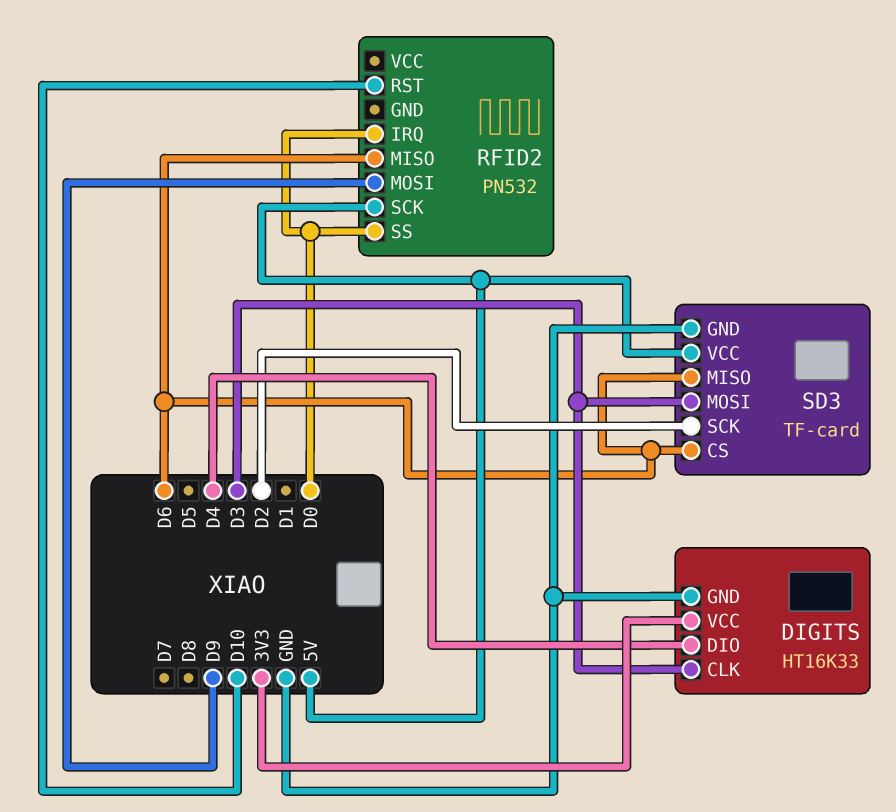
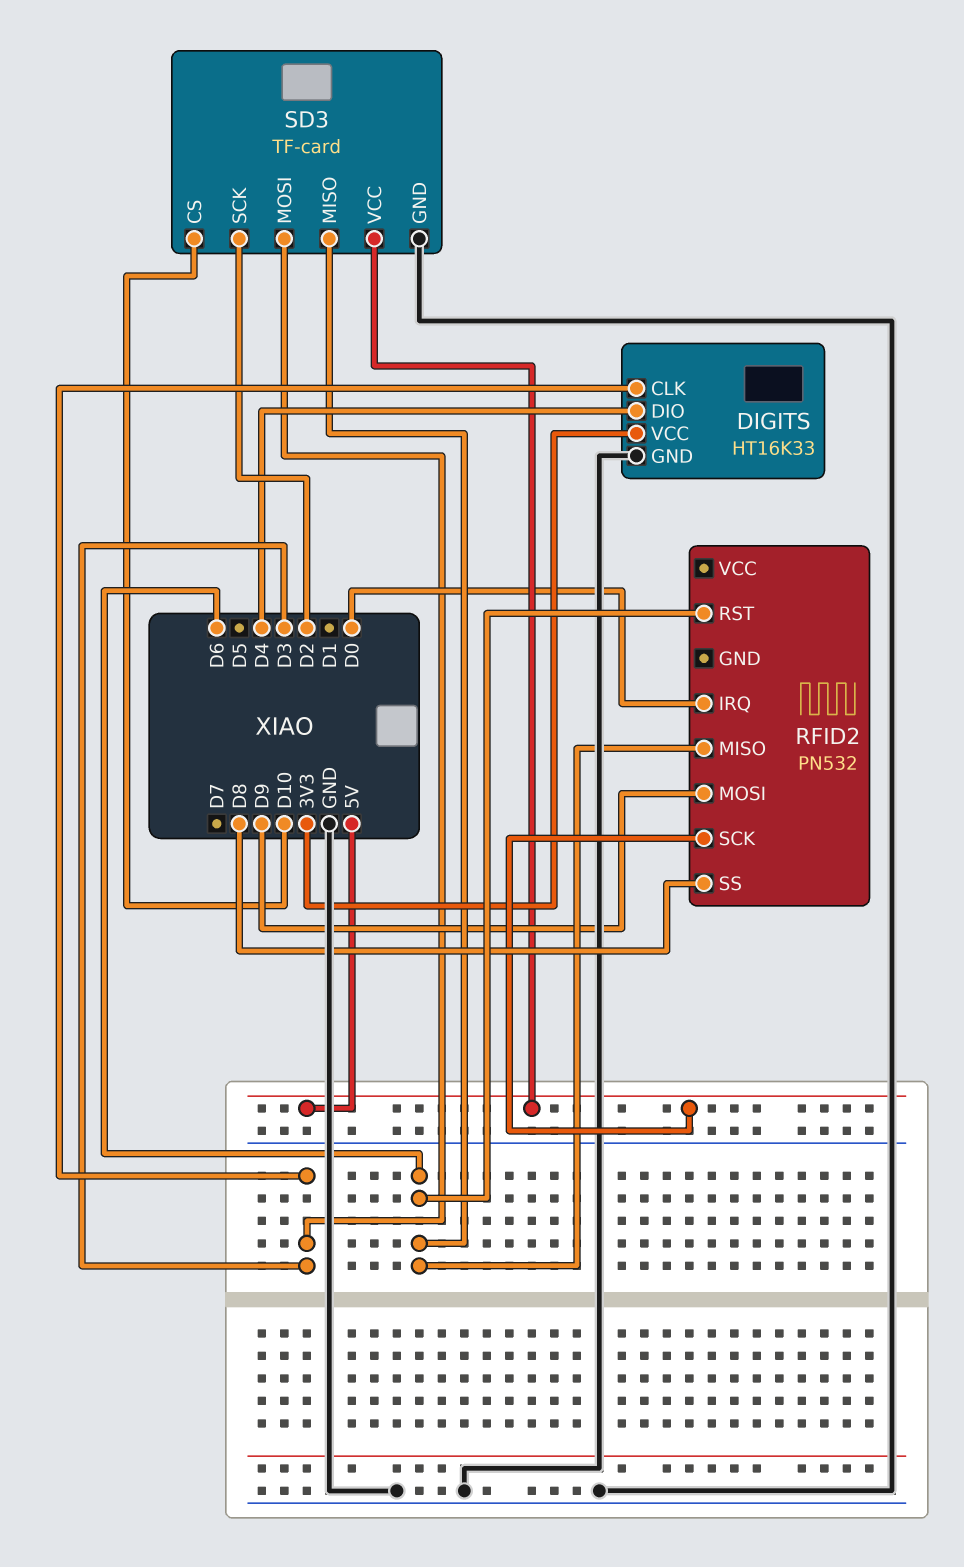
RFID2 pin RST: D10 -> D6
RFID2 pin SS: D0 -> D8
SD3 pin CS: D6 -> D10

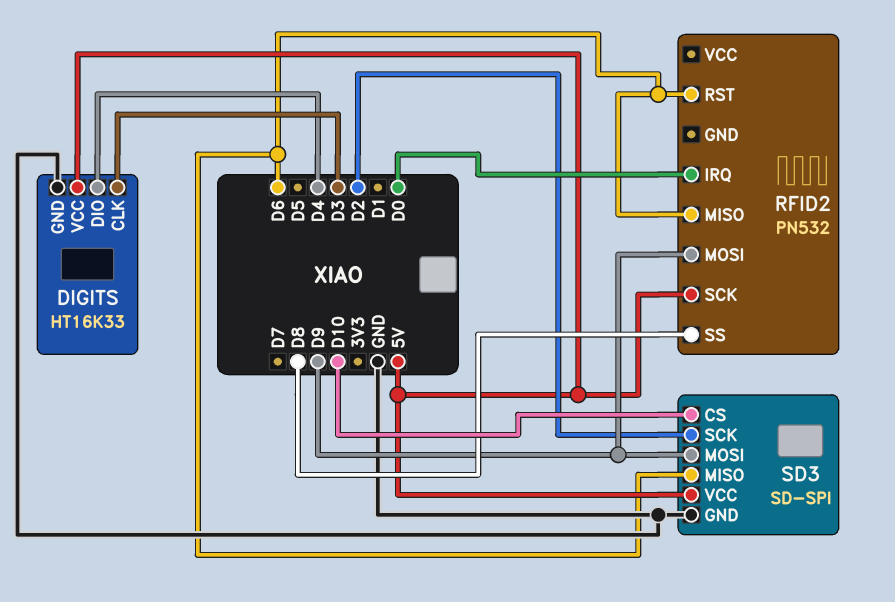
DIGITS pin VCC: 3V3 -> 5V
SD3: TF-card -> SD-SPI
SD3 pin MOSI: D3 -> D9

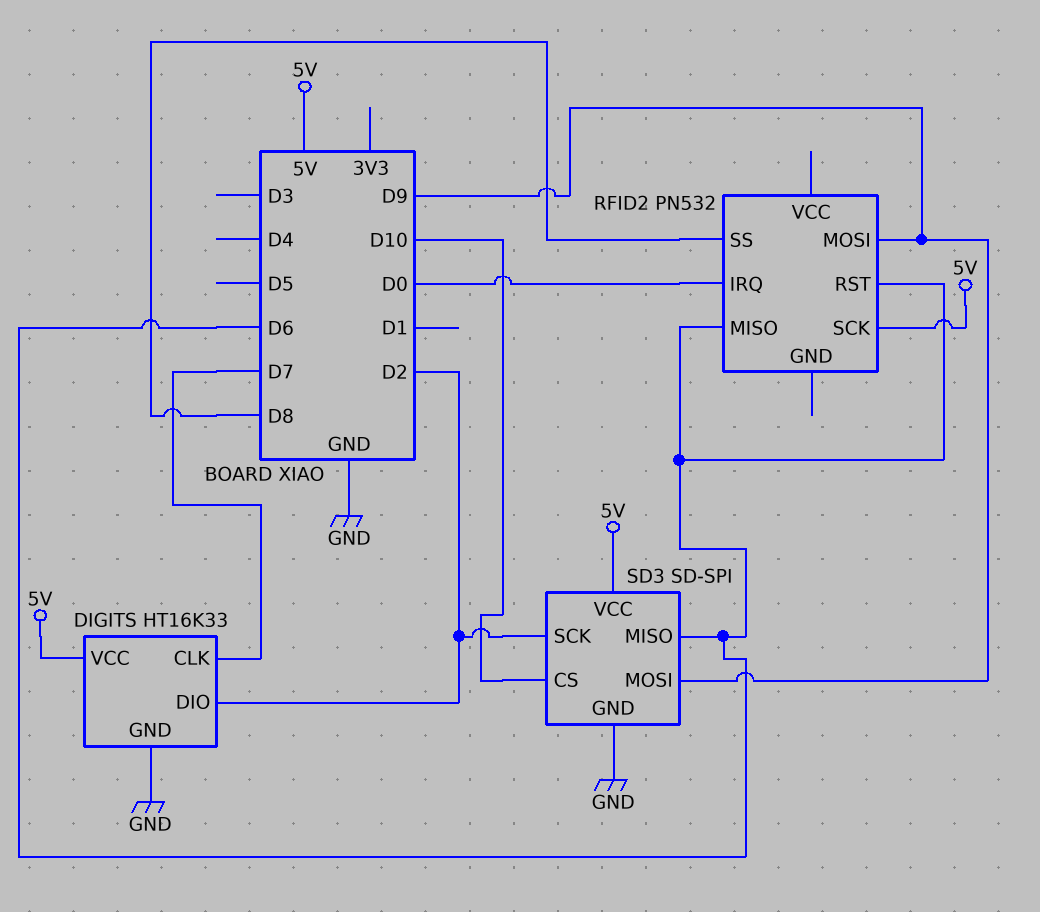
DIGITS pin CLK: D3 -> D7
DIGITS pin DIO: D4 -> D2

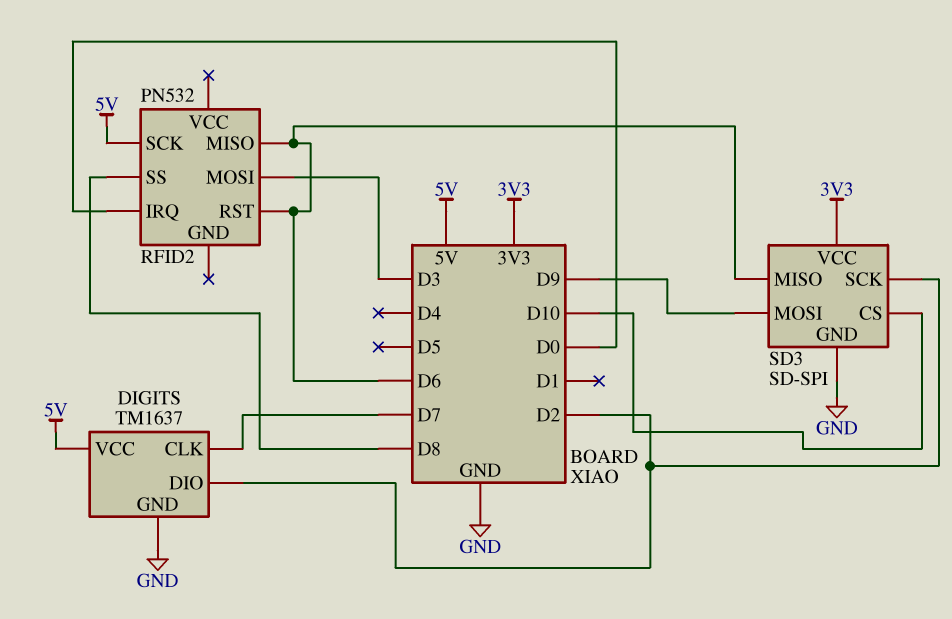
DIGITS: HT16K33 -> TM1637
RFID2 pin MOSI: D9 -> D3
SD3 pin VCC: 5V -> 3V3

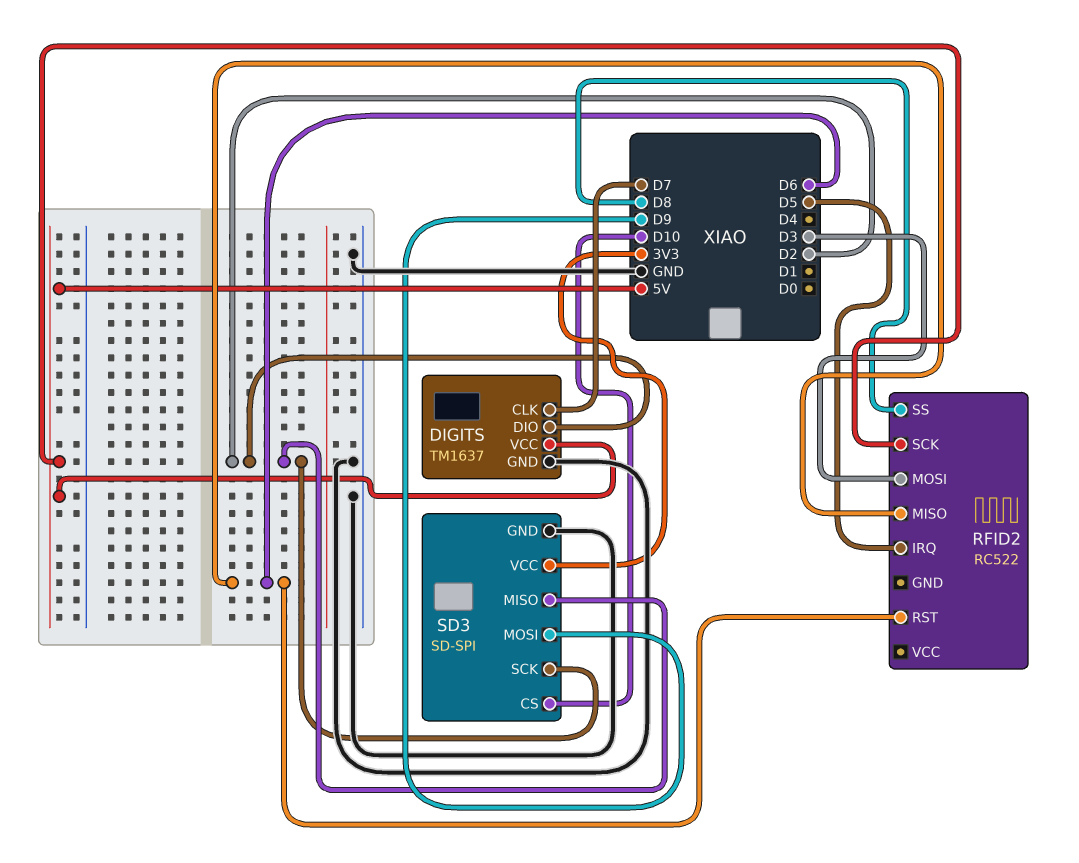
RFID2: PN532 -> RC522
RFID2 pin IRQ: D0 -> D5
SD3 pin MISO: D6 -> D2

